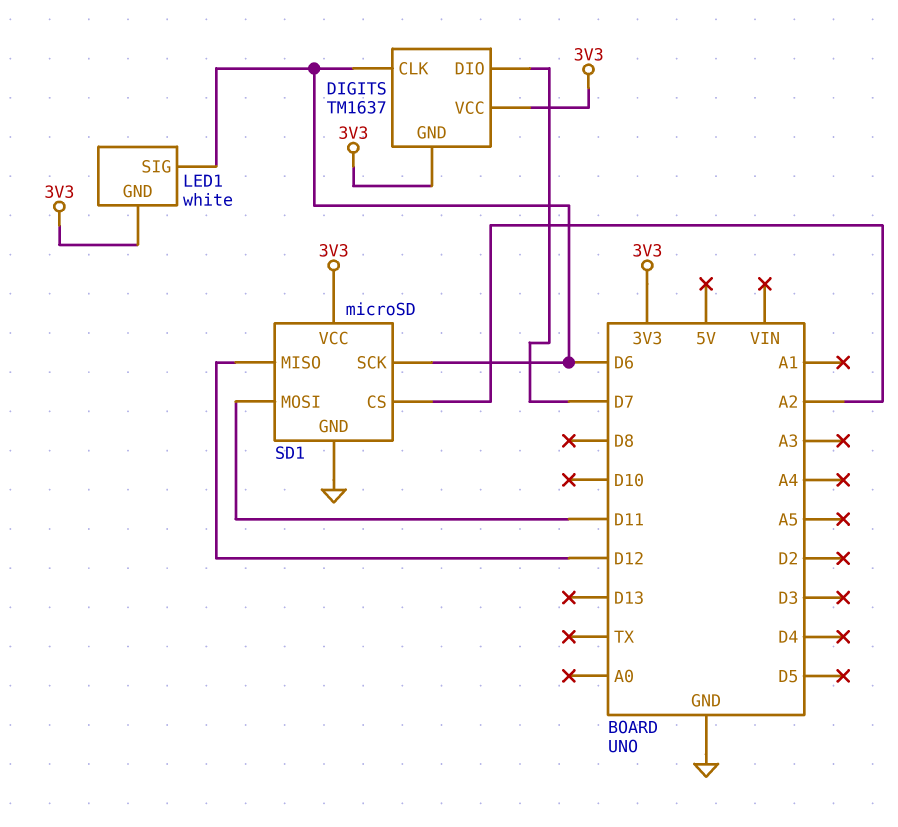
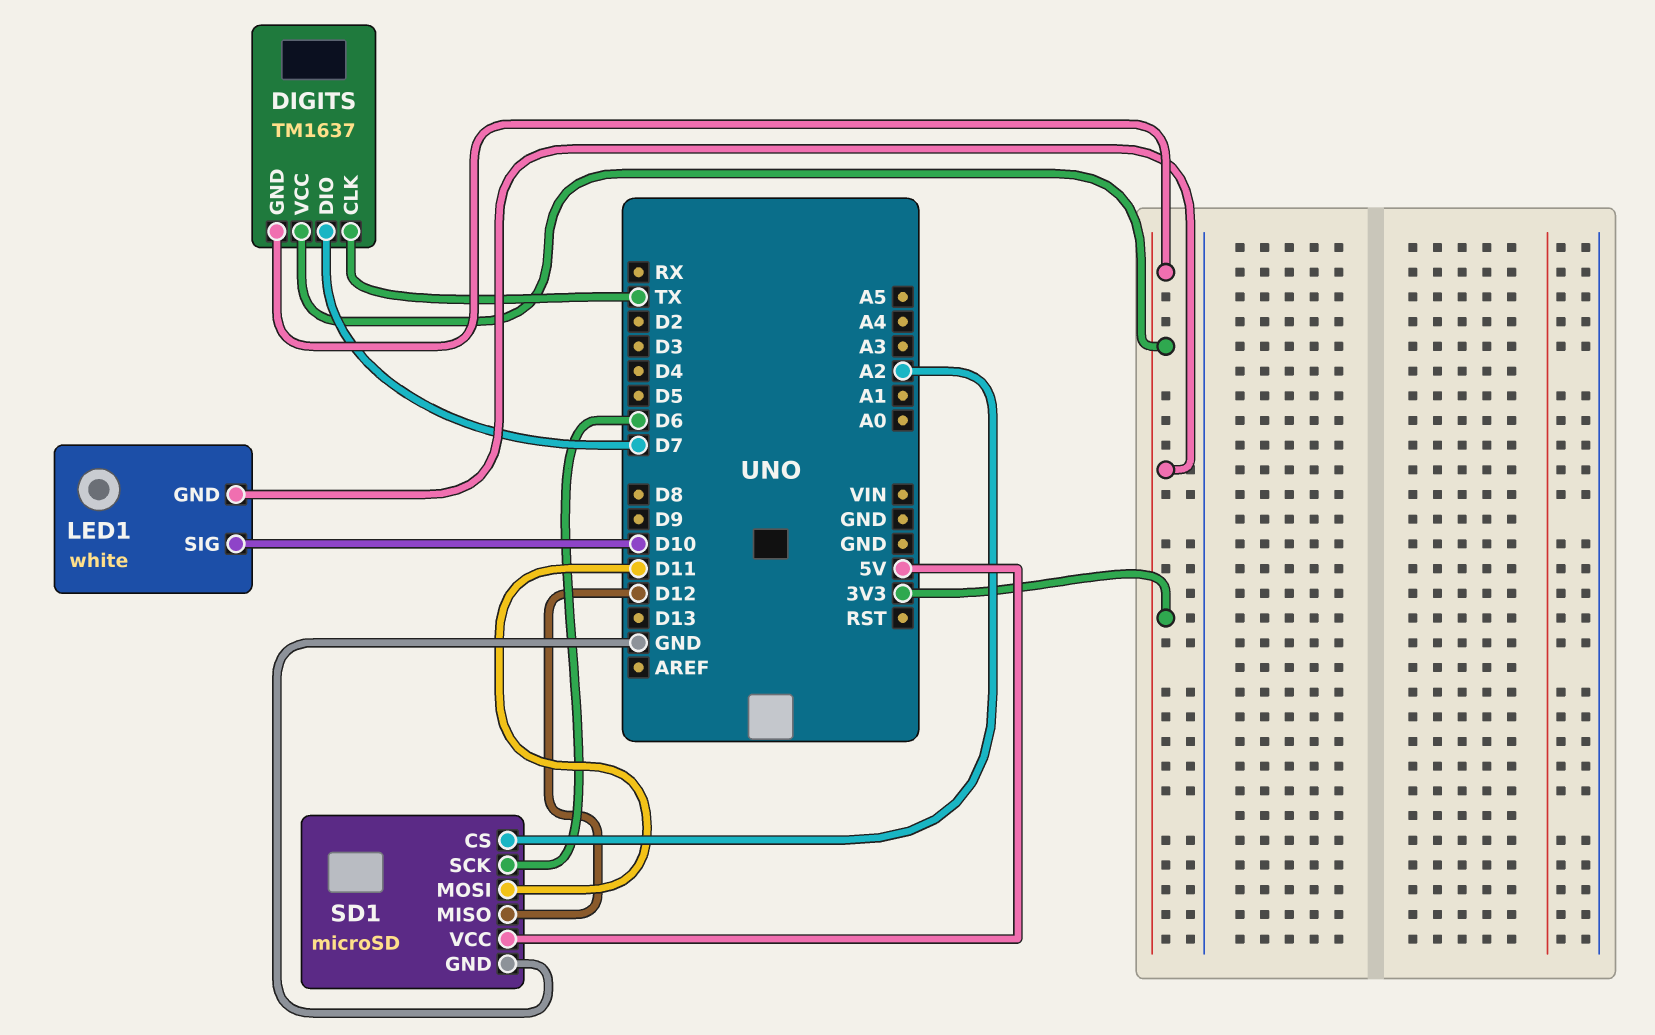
DIGITS pin CLK: D6 -> TX
LED1 pin SIG: D6 -> D10
SD1 pin VCC: 3V3 -> 5V

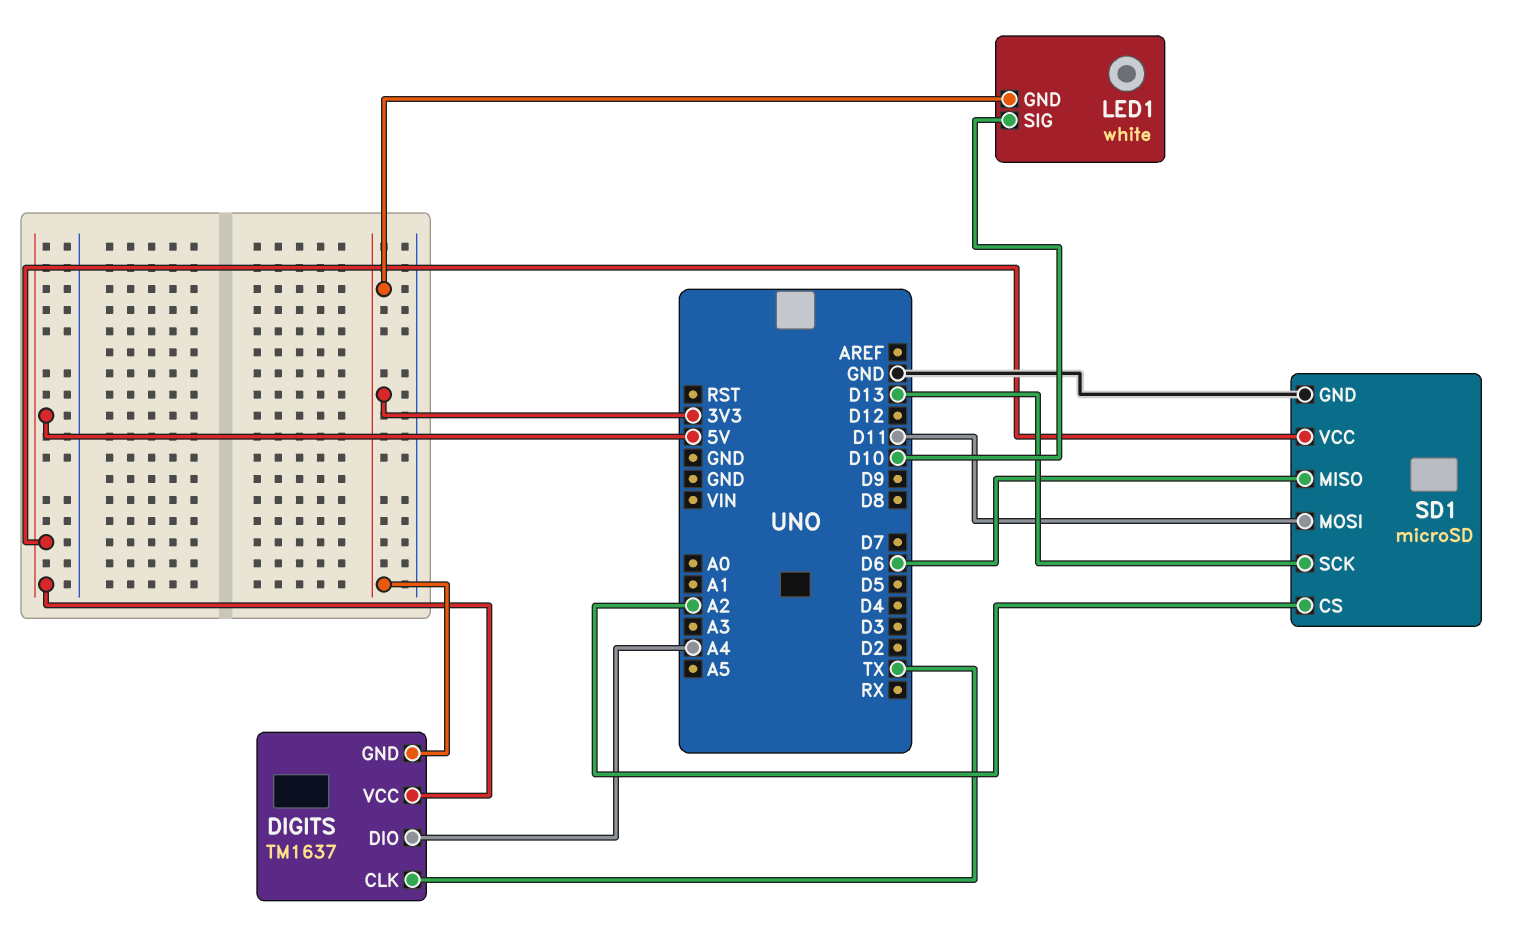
DIGITS pin DIO: D7 -> A4
DIGITS pin VCC: 3V3 -> 5V
SD1 pin MISO: D12 -> D6
SD1 pin SCK: D6 -> D13

